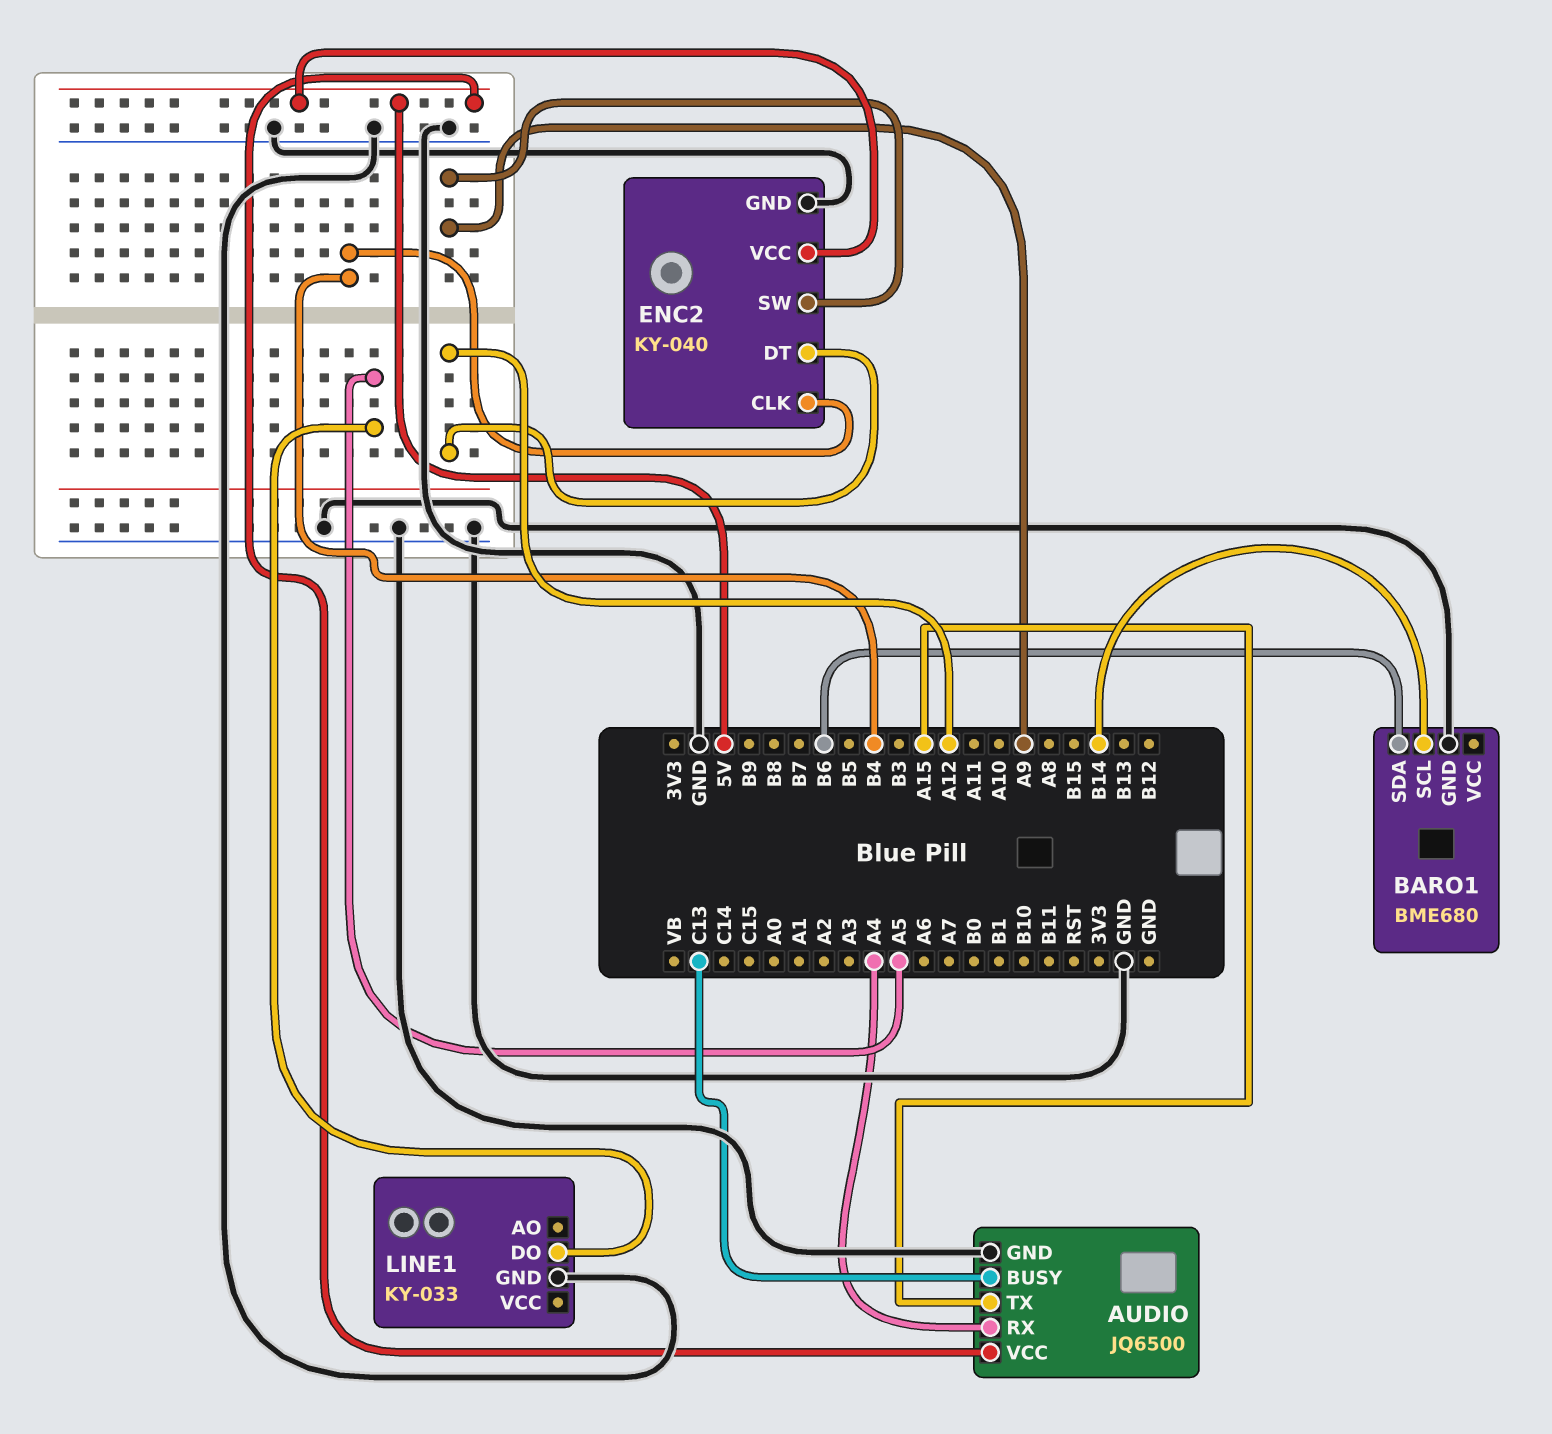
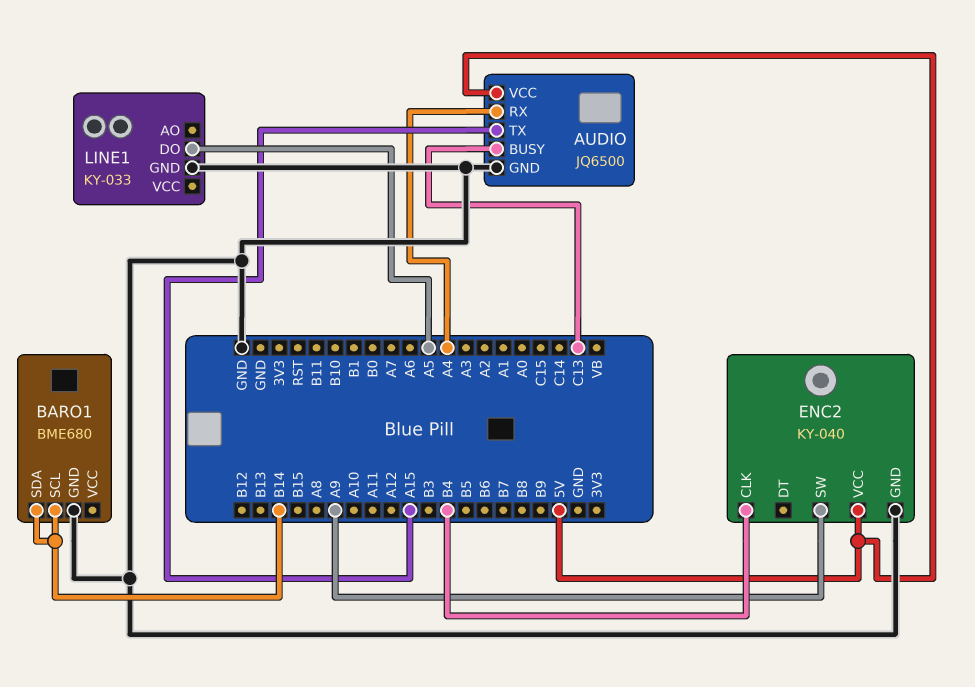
BARO1 pin SDA: B6 -> B14
ENC2 pin DT: A12 -> none

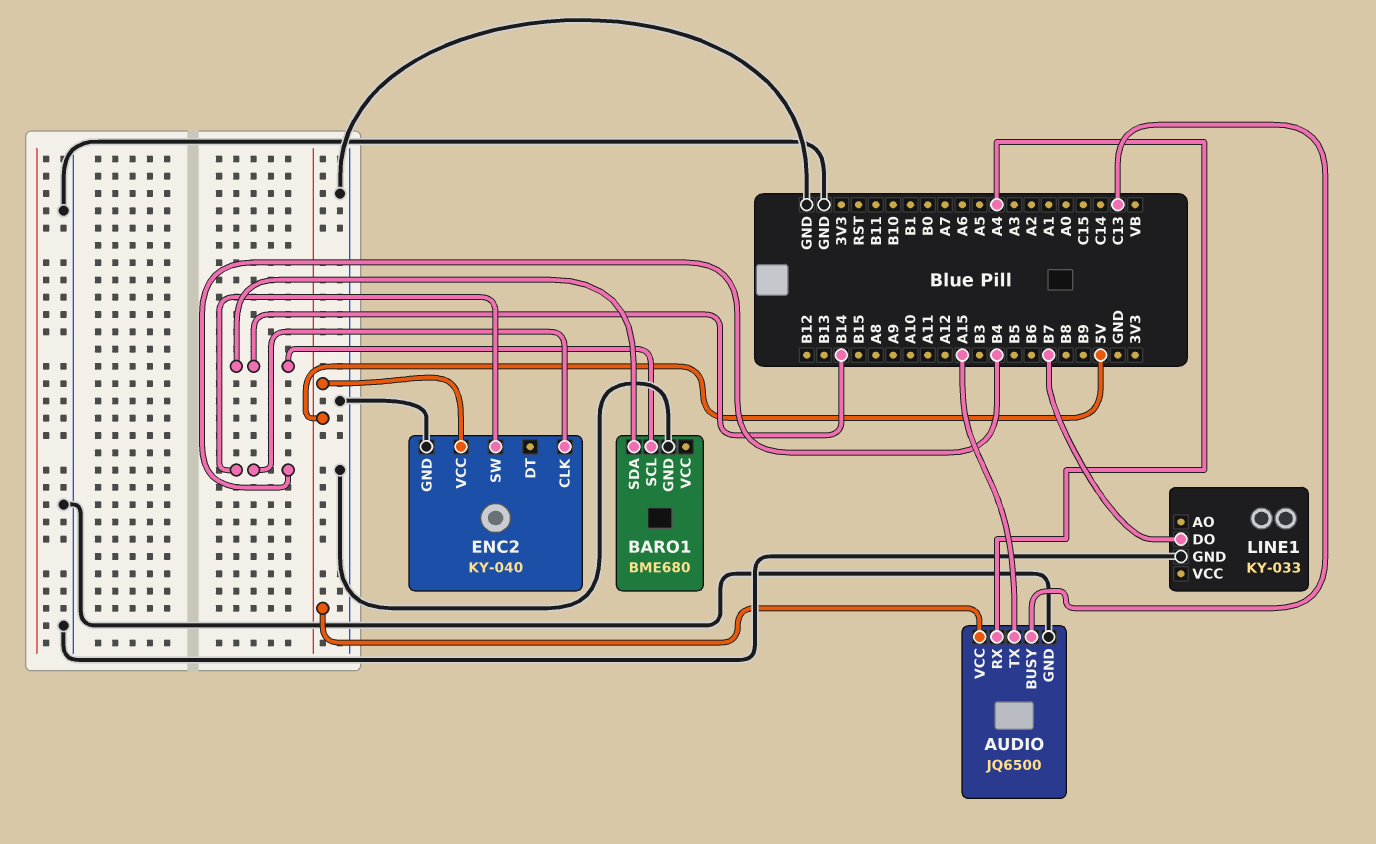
ENC2 pin SW: A9 -> B4
LINE1 pin DO: A5 -> B7

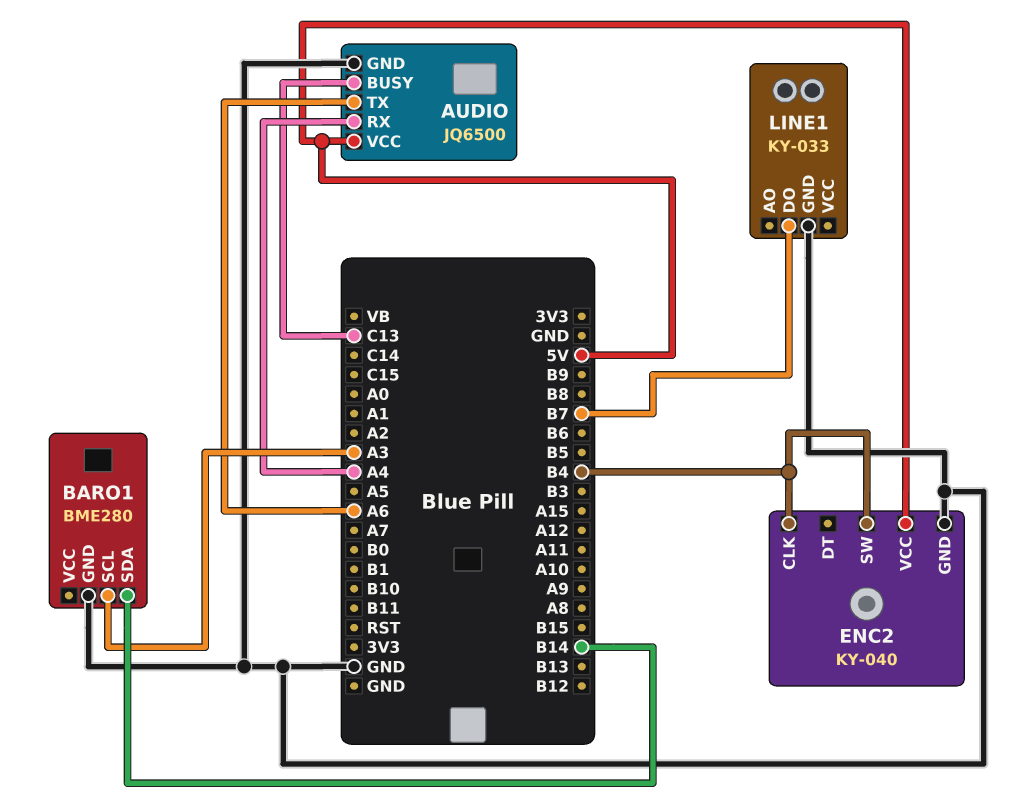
AUDIO pin TX: A15 -> A6
BARO1: BME680 -> BME280
BARO1 pin SCL: B14 -> A3

